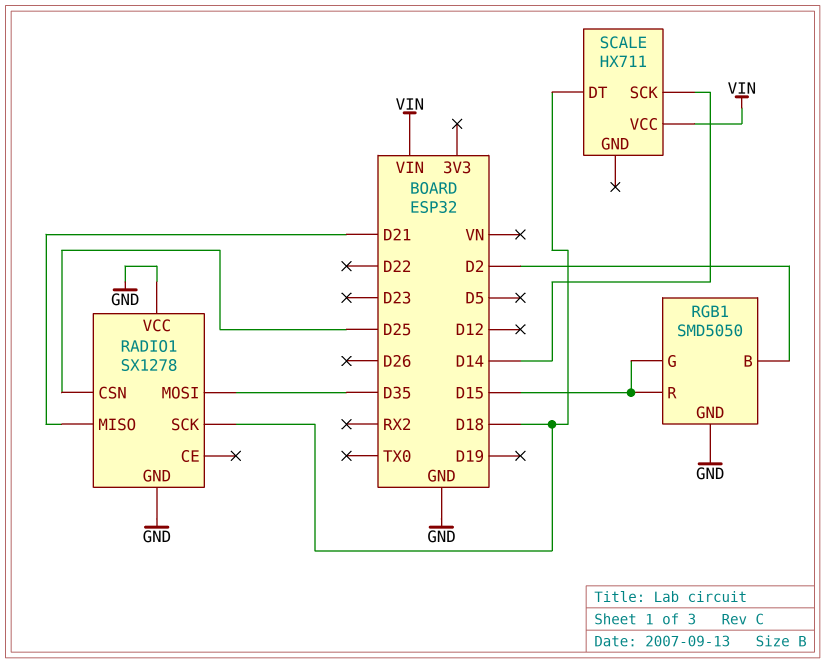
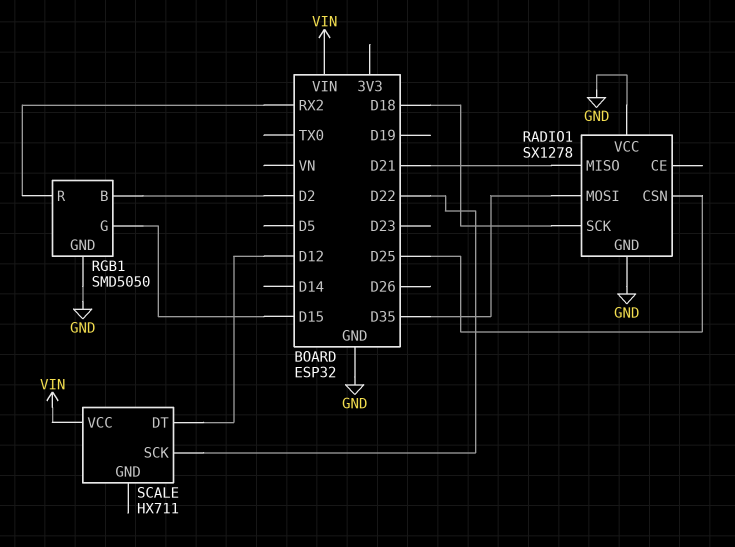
RGB1 pin R: D15 -> RX2
SCALE pin DT: D18 -> D12
SCALE pin SCK: D14 -> D22

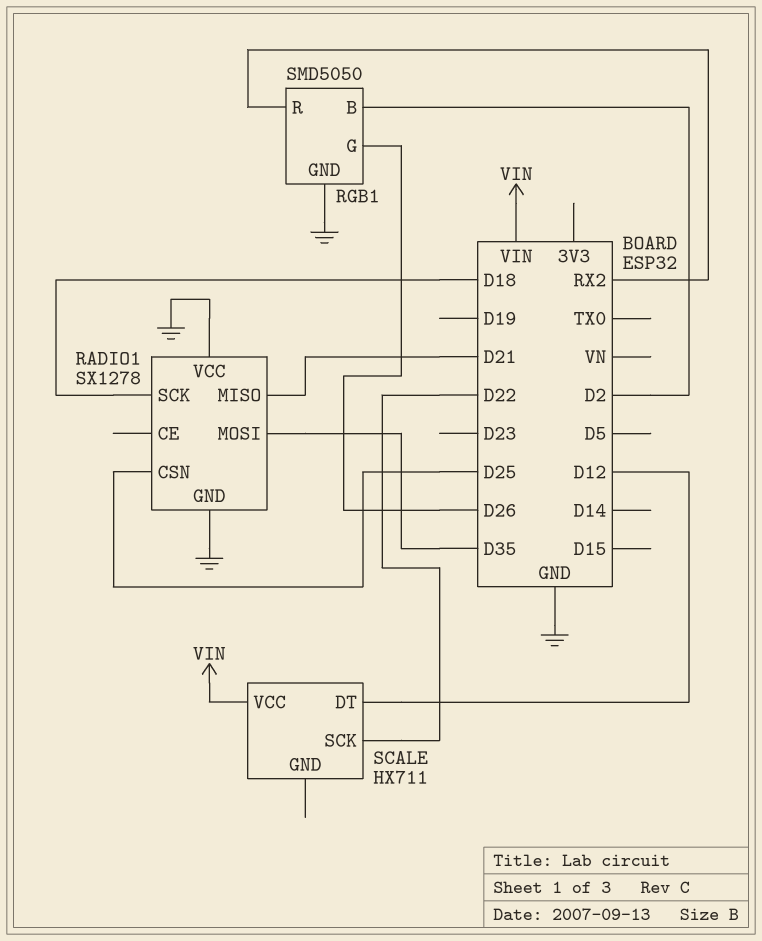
RGB1 pin G: D15 -> D26

